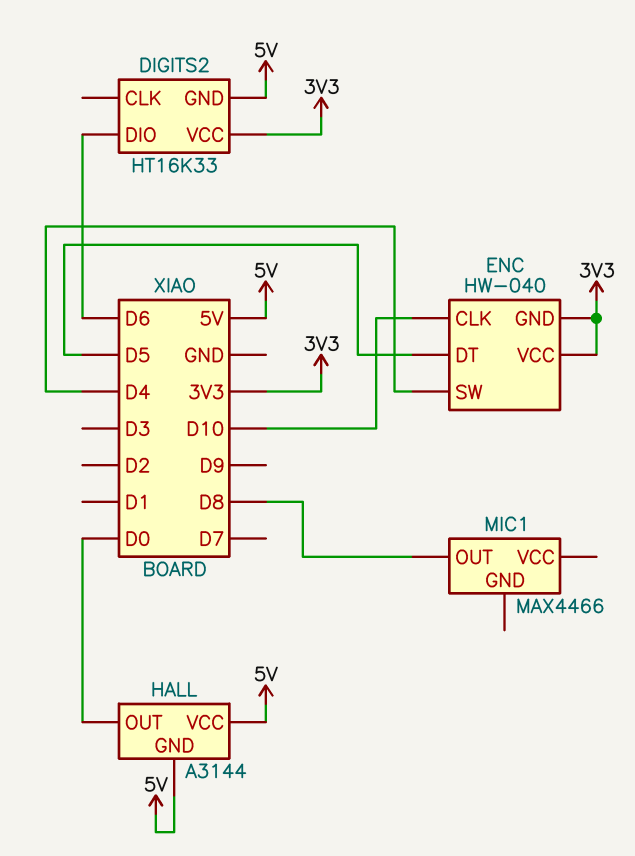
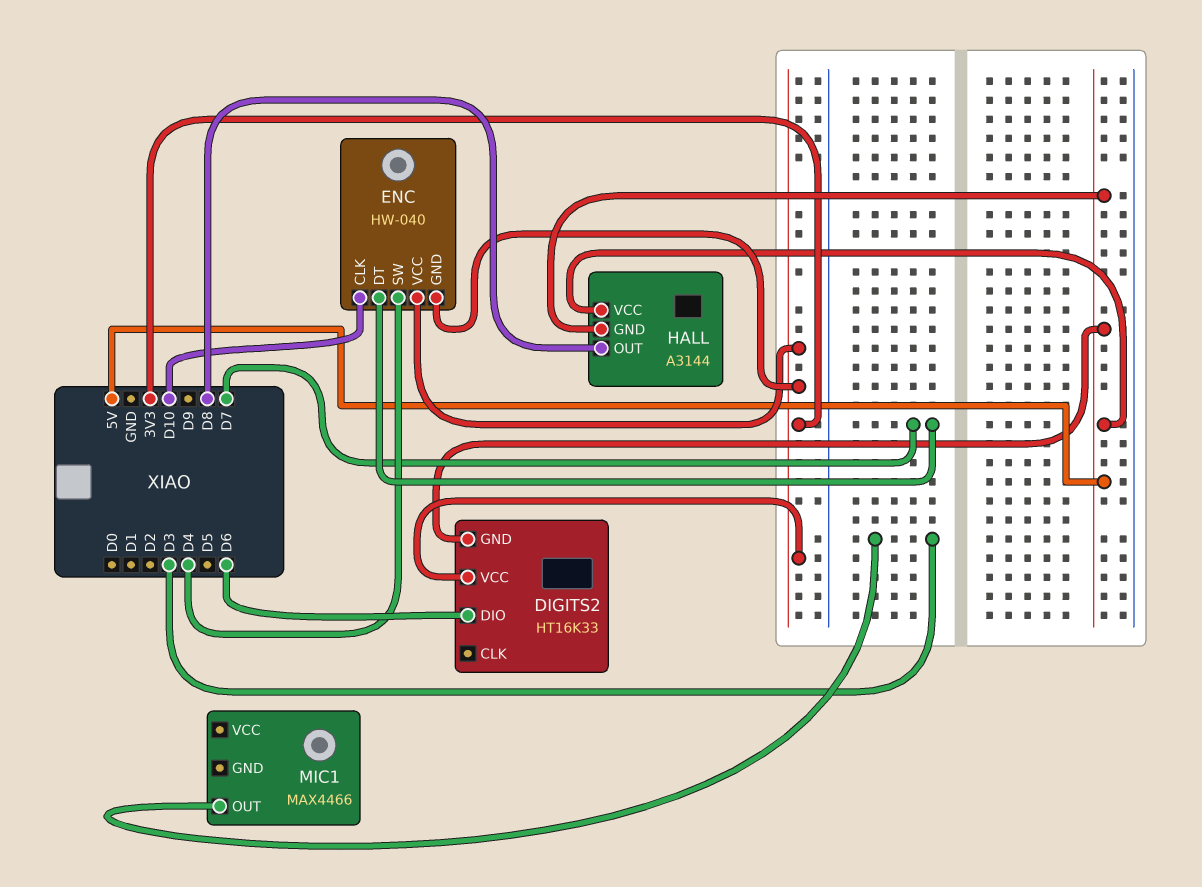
ENC pin DT: D5 -> D7
HALL pin OUT: D0 -> D8
MIC1 pin OUT: D8 -> D3

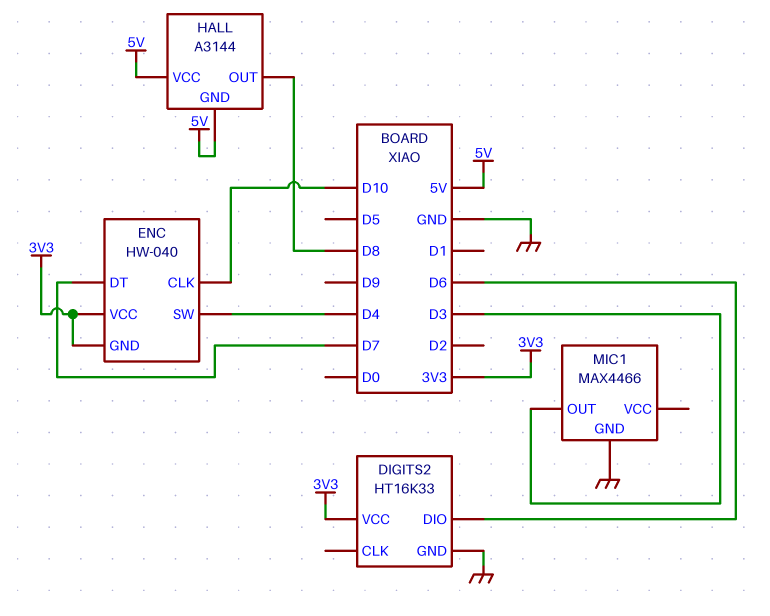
DIGITS2 pin GND: 5V -> GND
MIC1 pin GND: none -> GND

